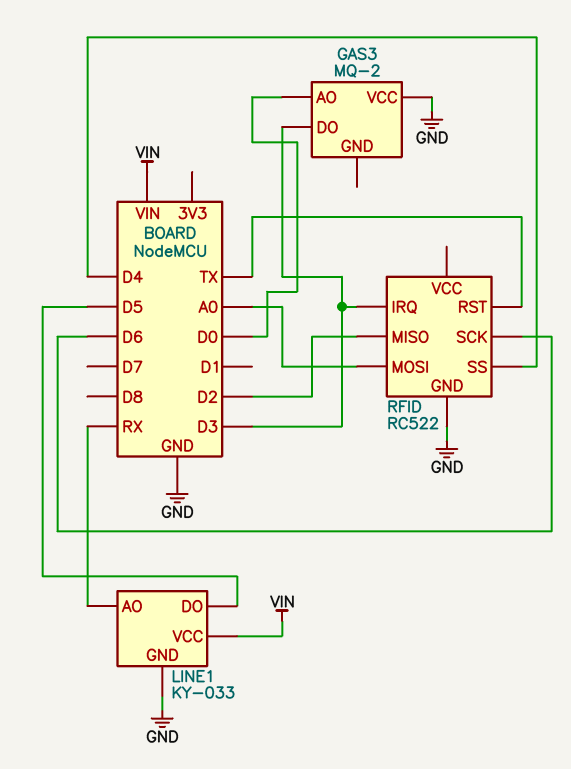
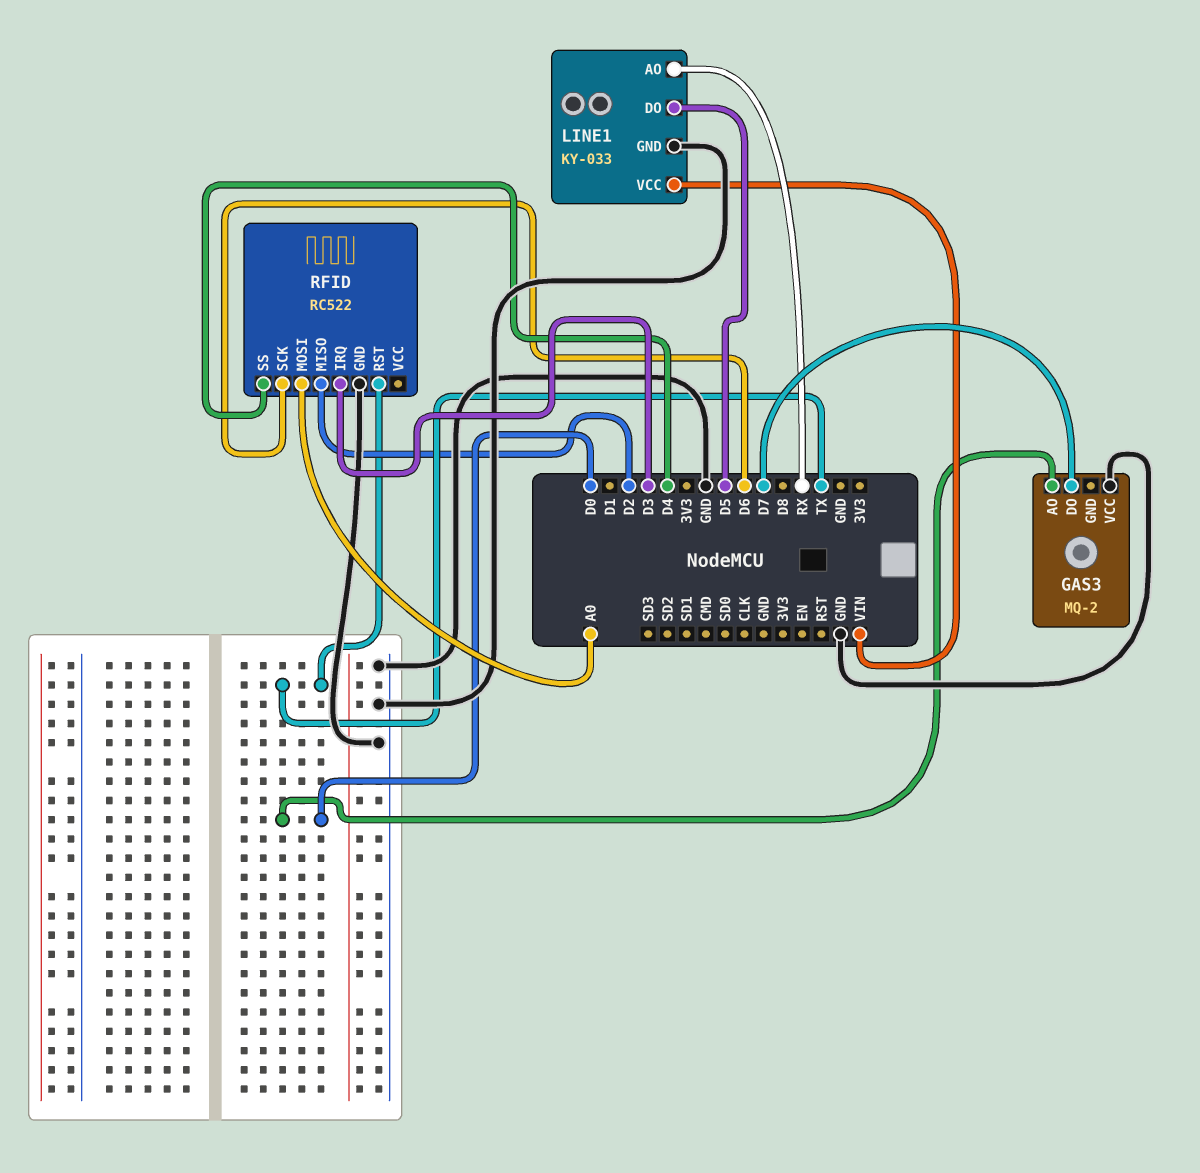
GAS3 pin DO: D3 -> D7

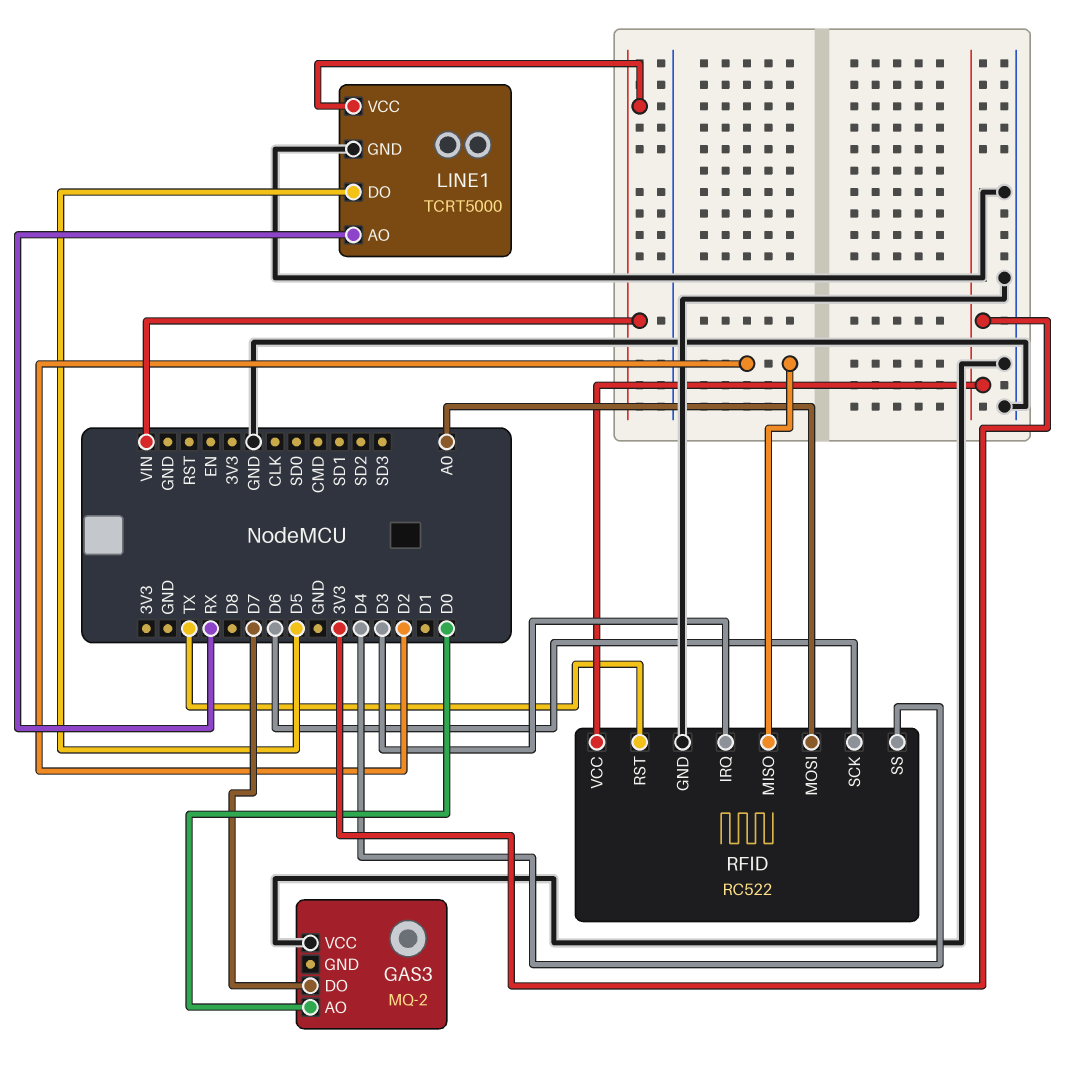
LINE1: KY-033 -> TCRT5000
RFID pin VCC: none -> 3V3

